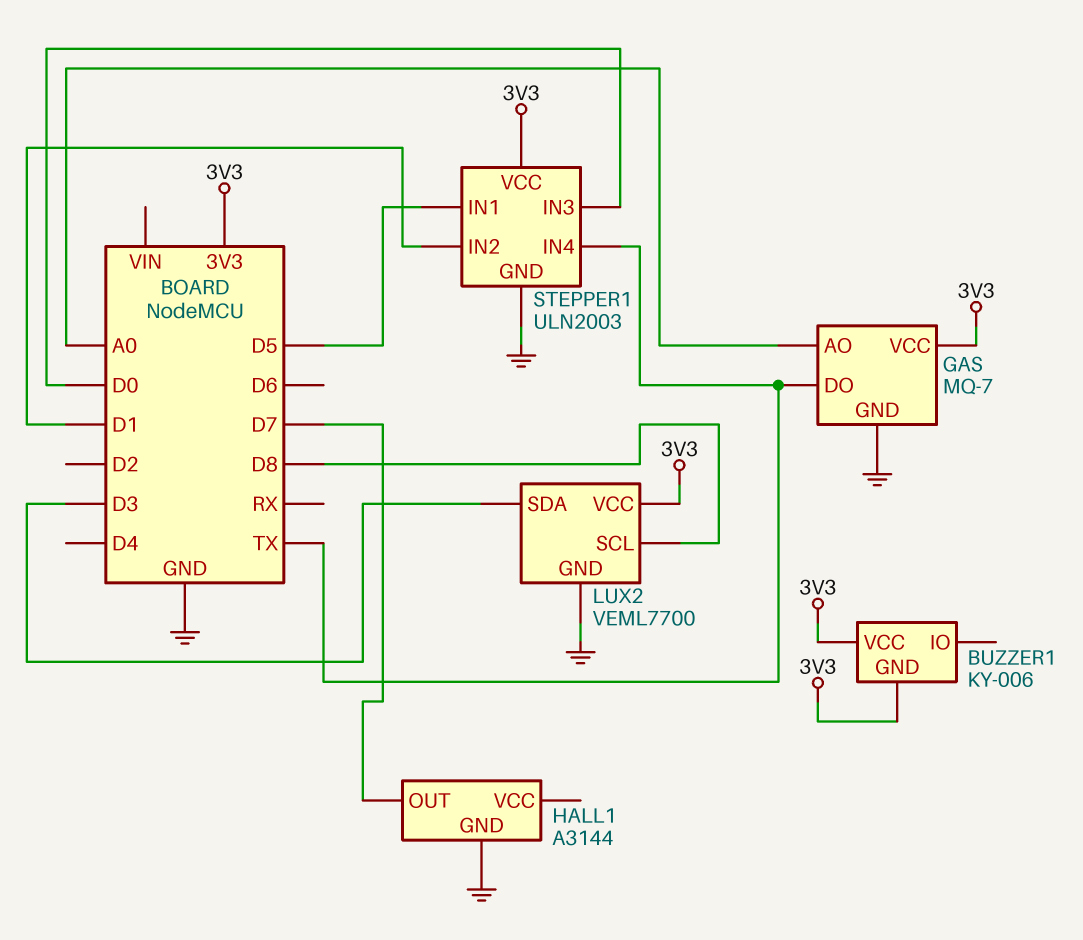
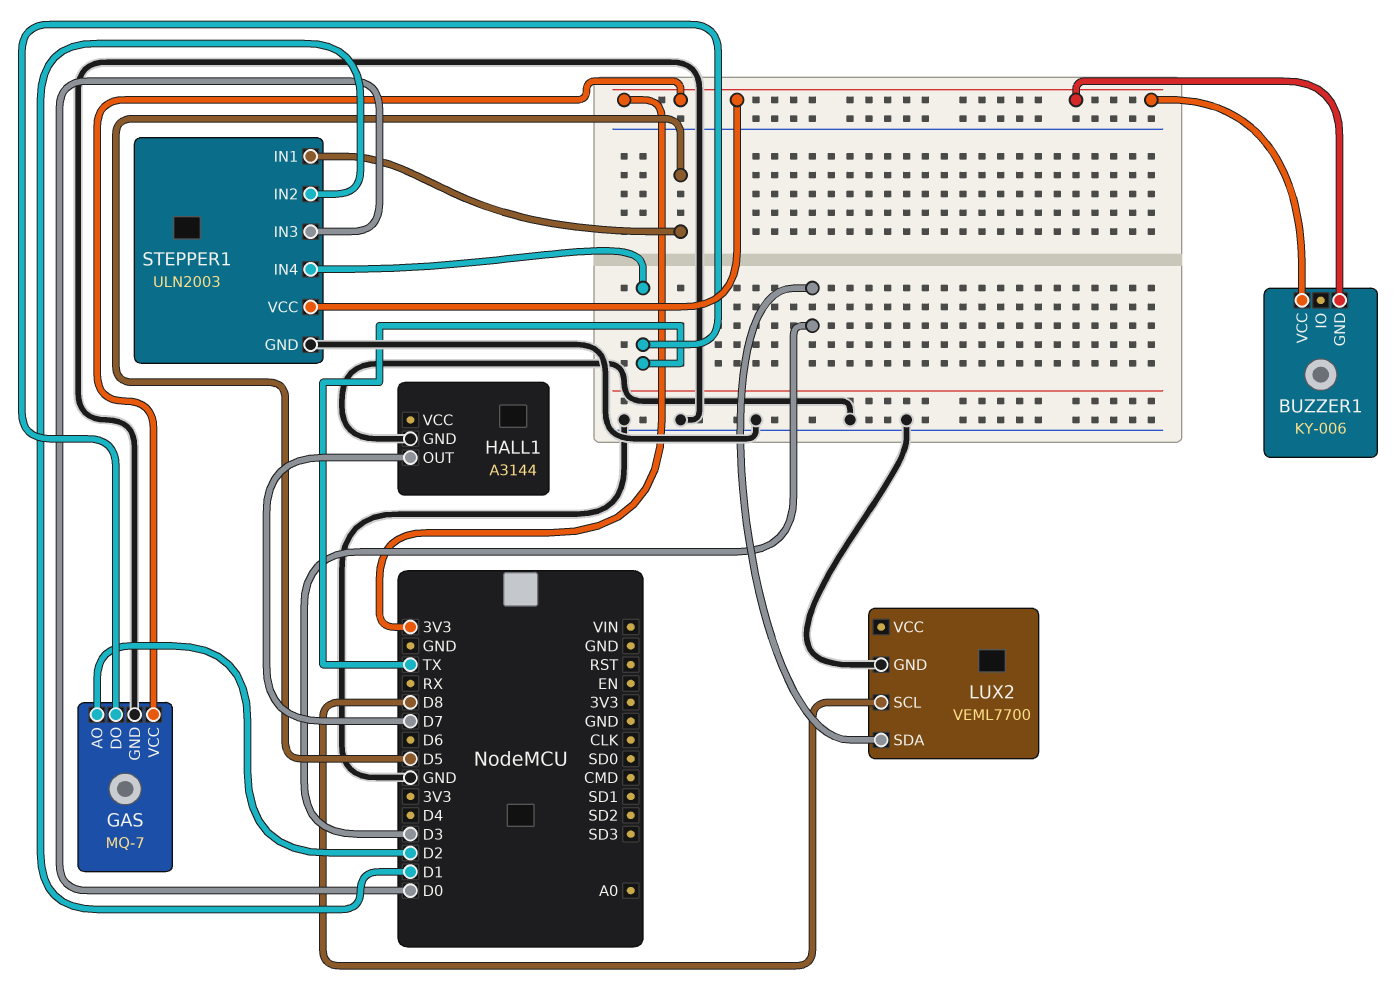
GAS pin AO: A0 -> D2
LUX2 pin VCC: 3V3 -> none

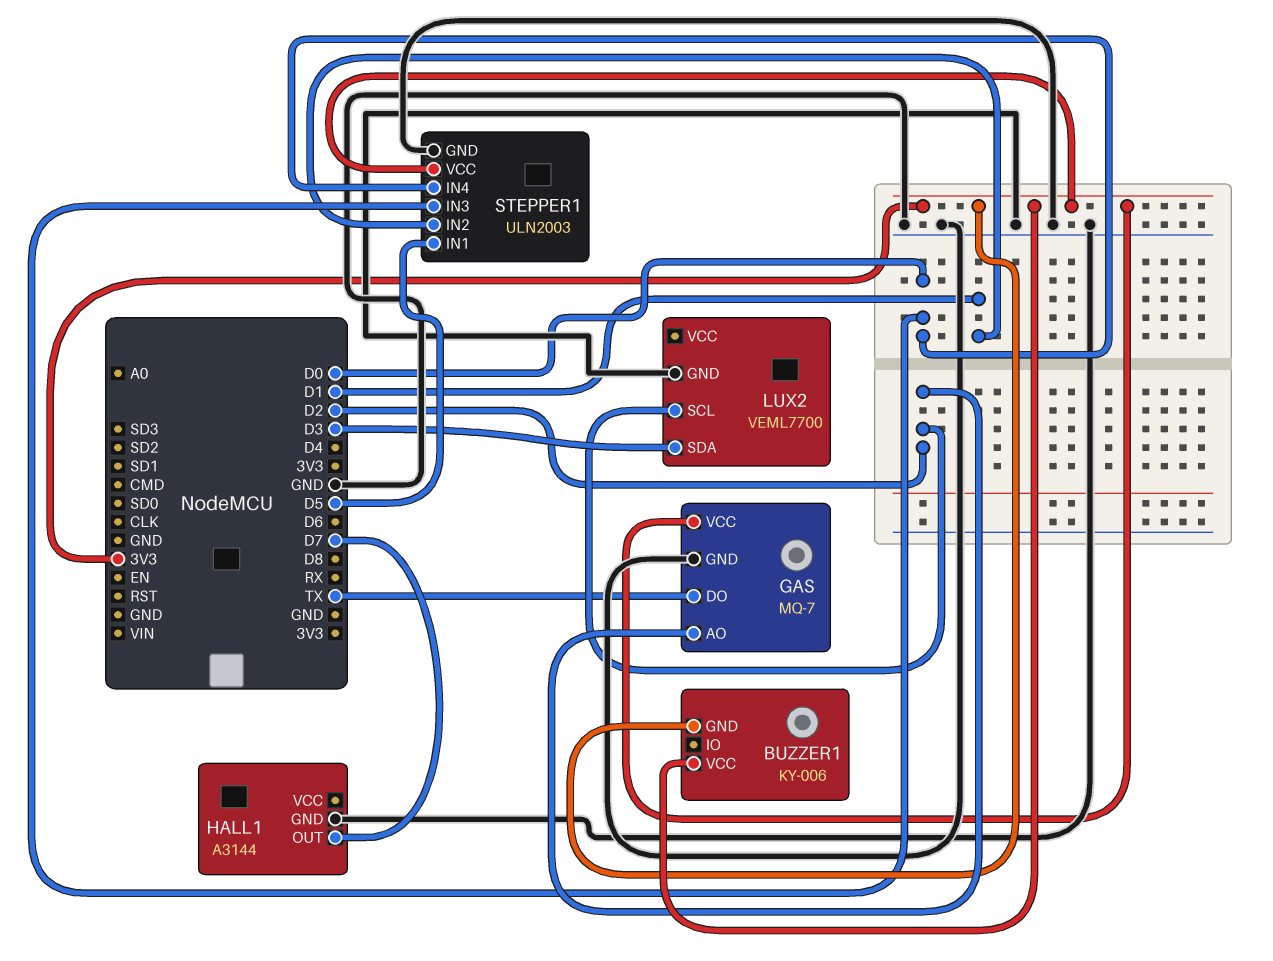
LUX2 pin SCL: D8 -> D2
STEPPER1 pin IN4: TX -> D0

